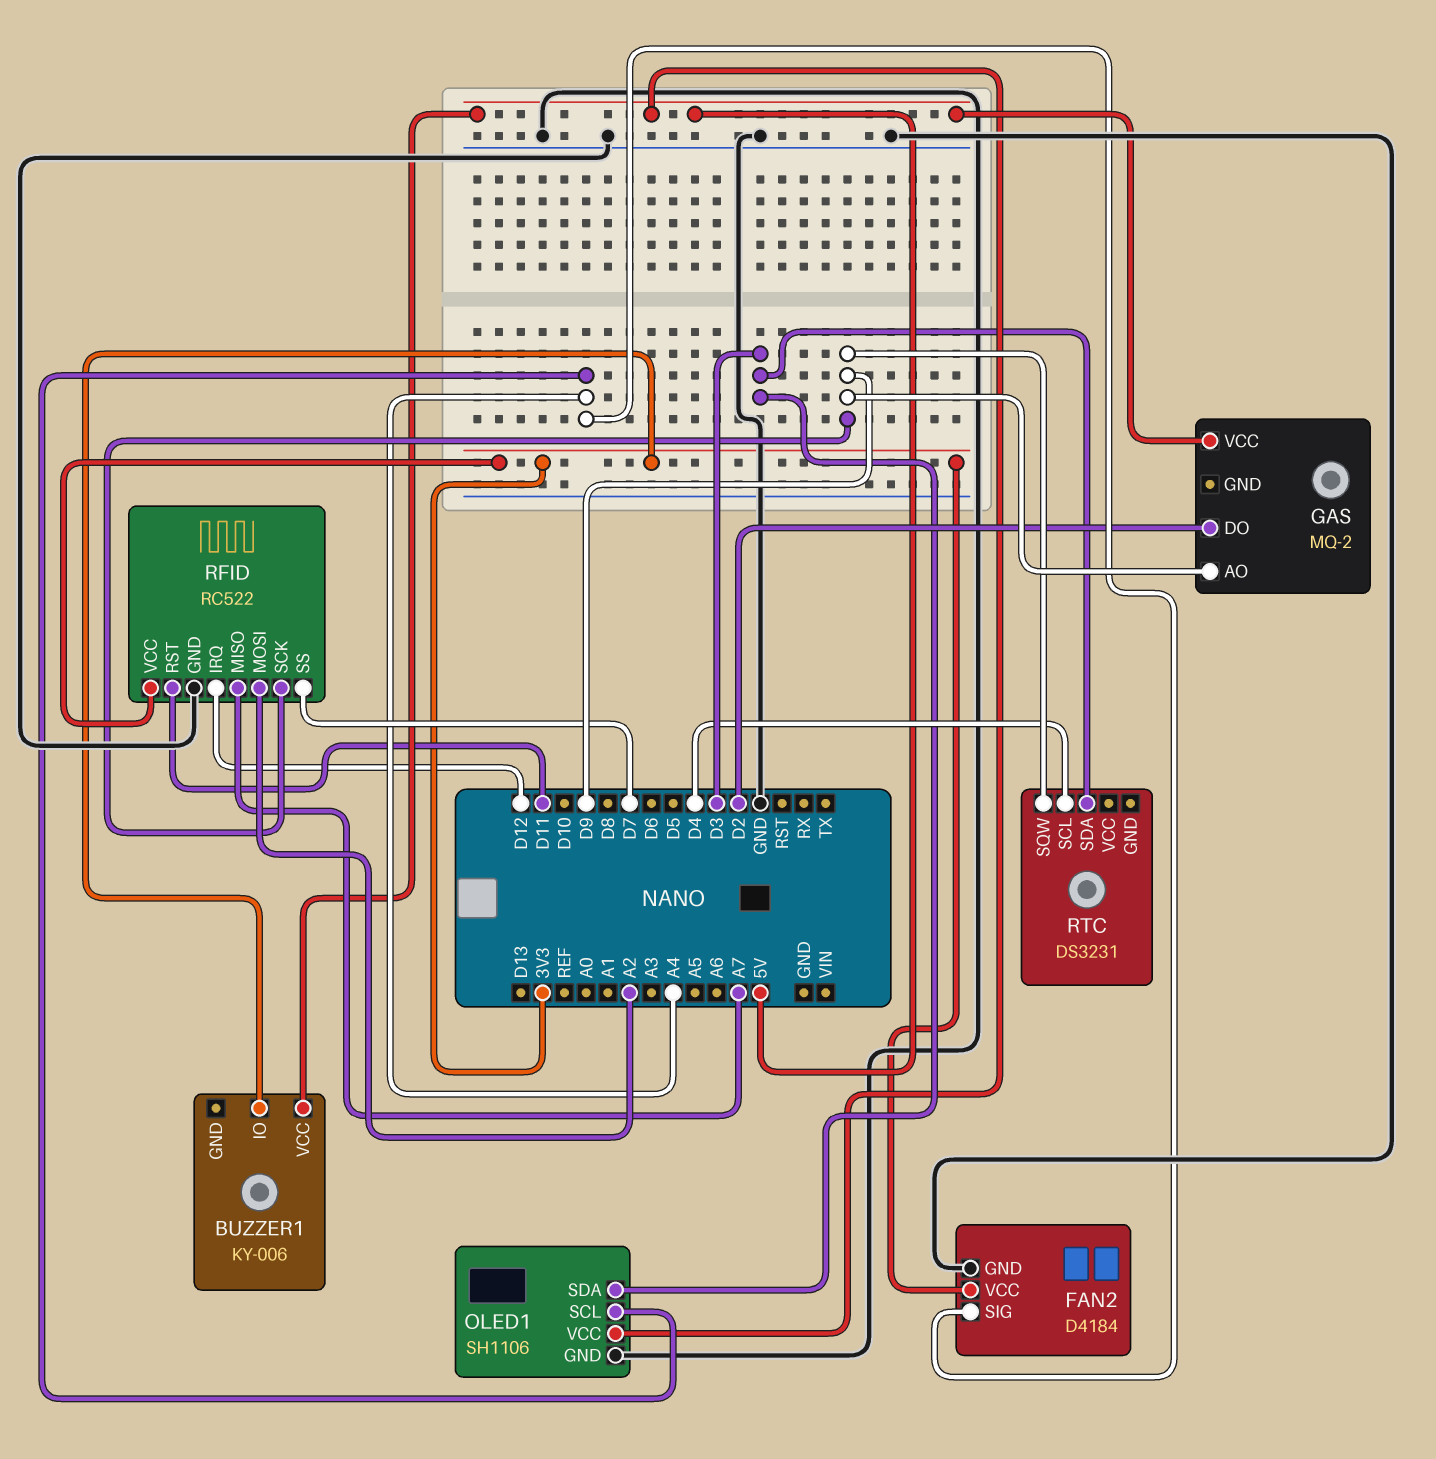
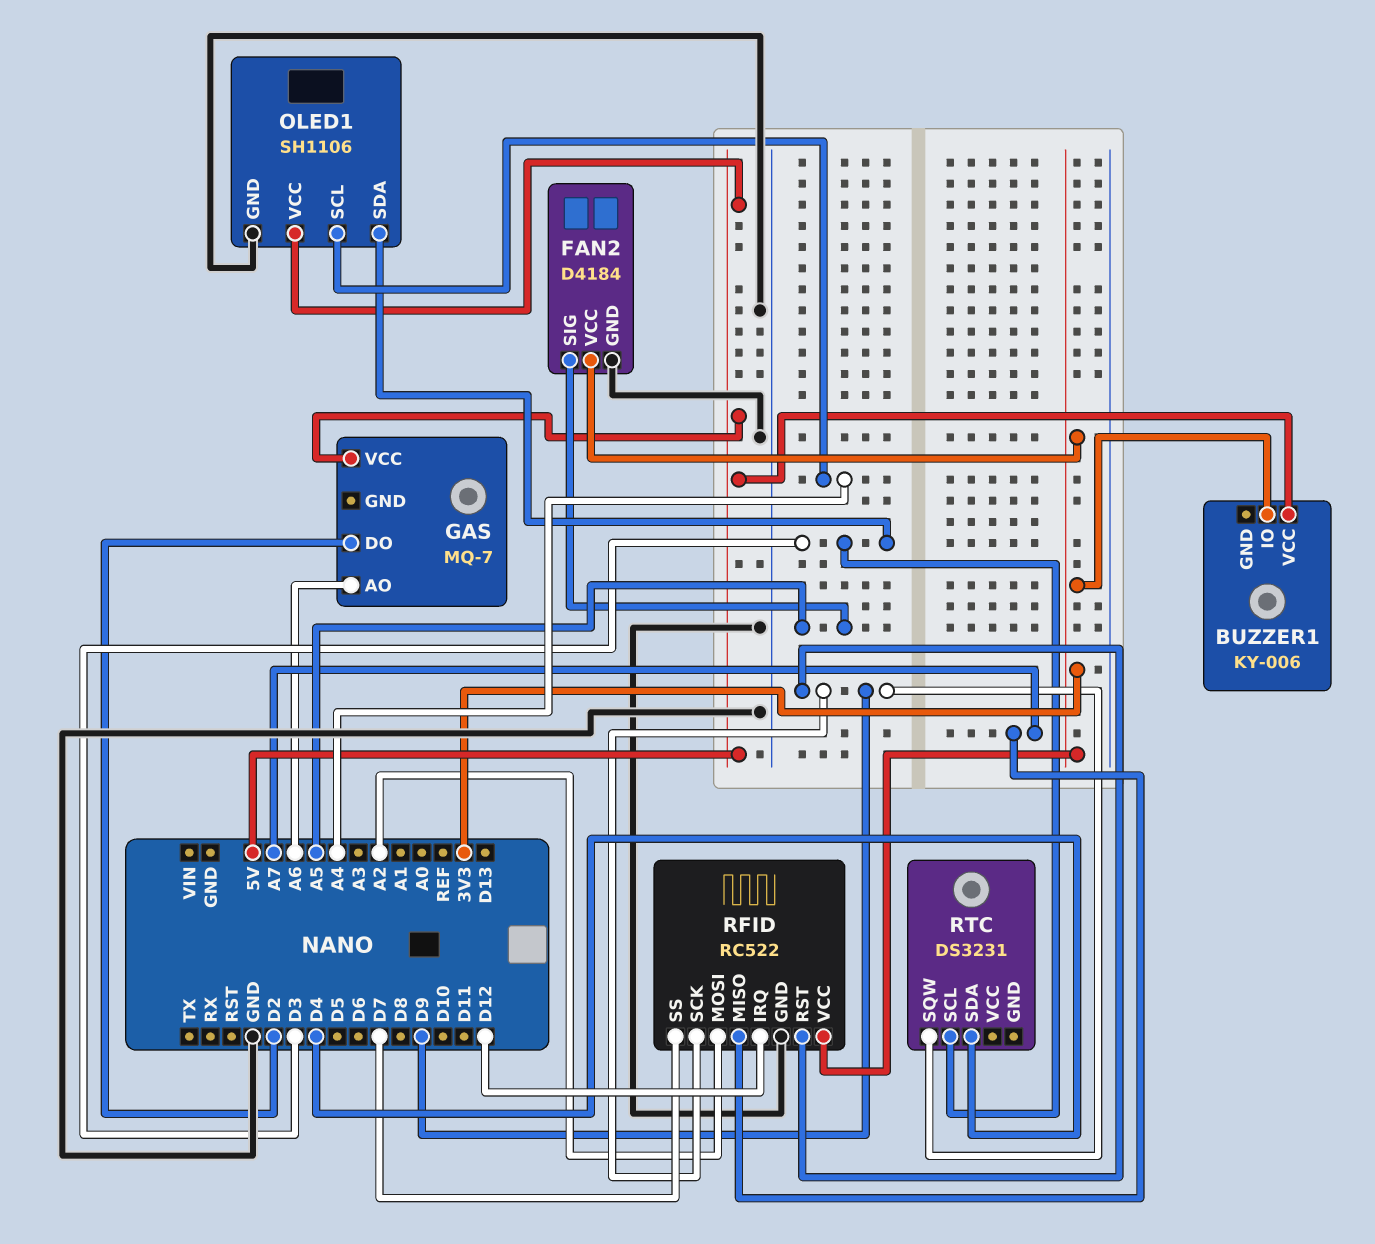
FAN2 pin SIG: A4 -> A5
GAS: MQ-2 -> MQ-7
GAS pin AO: D9 -> A6
RFID pin RST: D11 -> D9
RTC pin SCL: D4 -> D3
RTC pin SDA: D3 -> D4

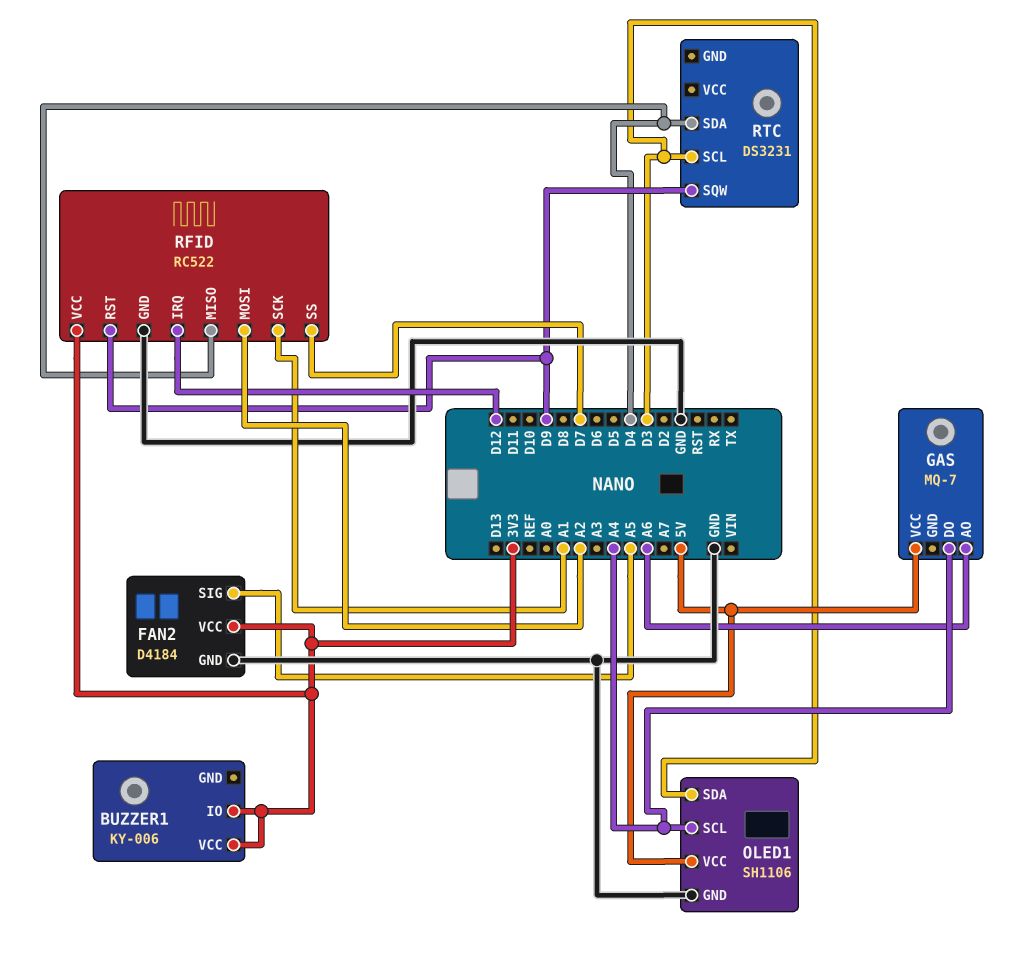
BUZZER1 pin VCC: 5V -> 3V3
GAS pin DO: D2 -> A4
RFID pin MISO: A7 -> D4
RFID pin SCK: D9 -> A1

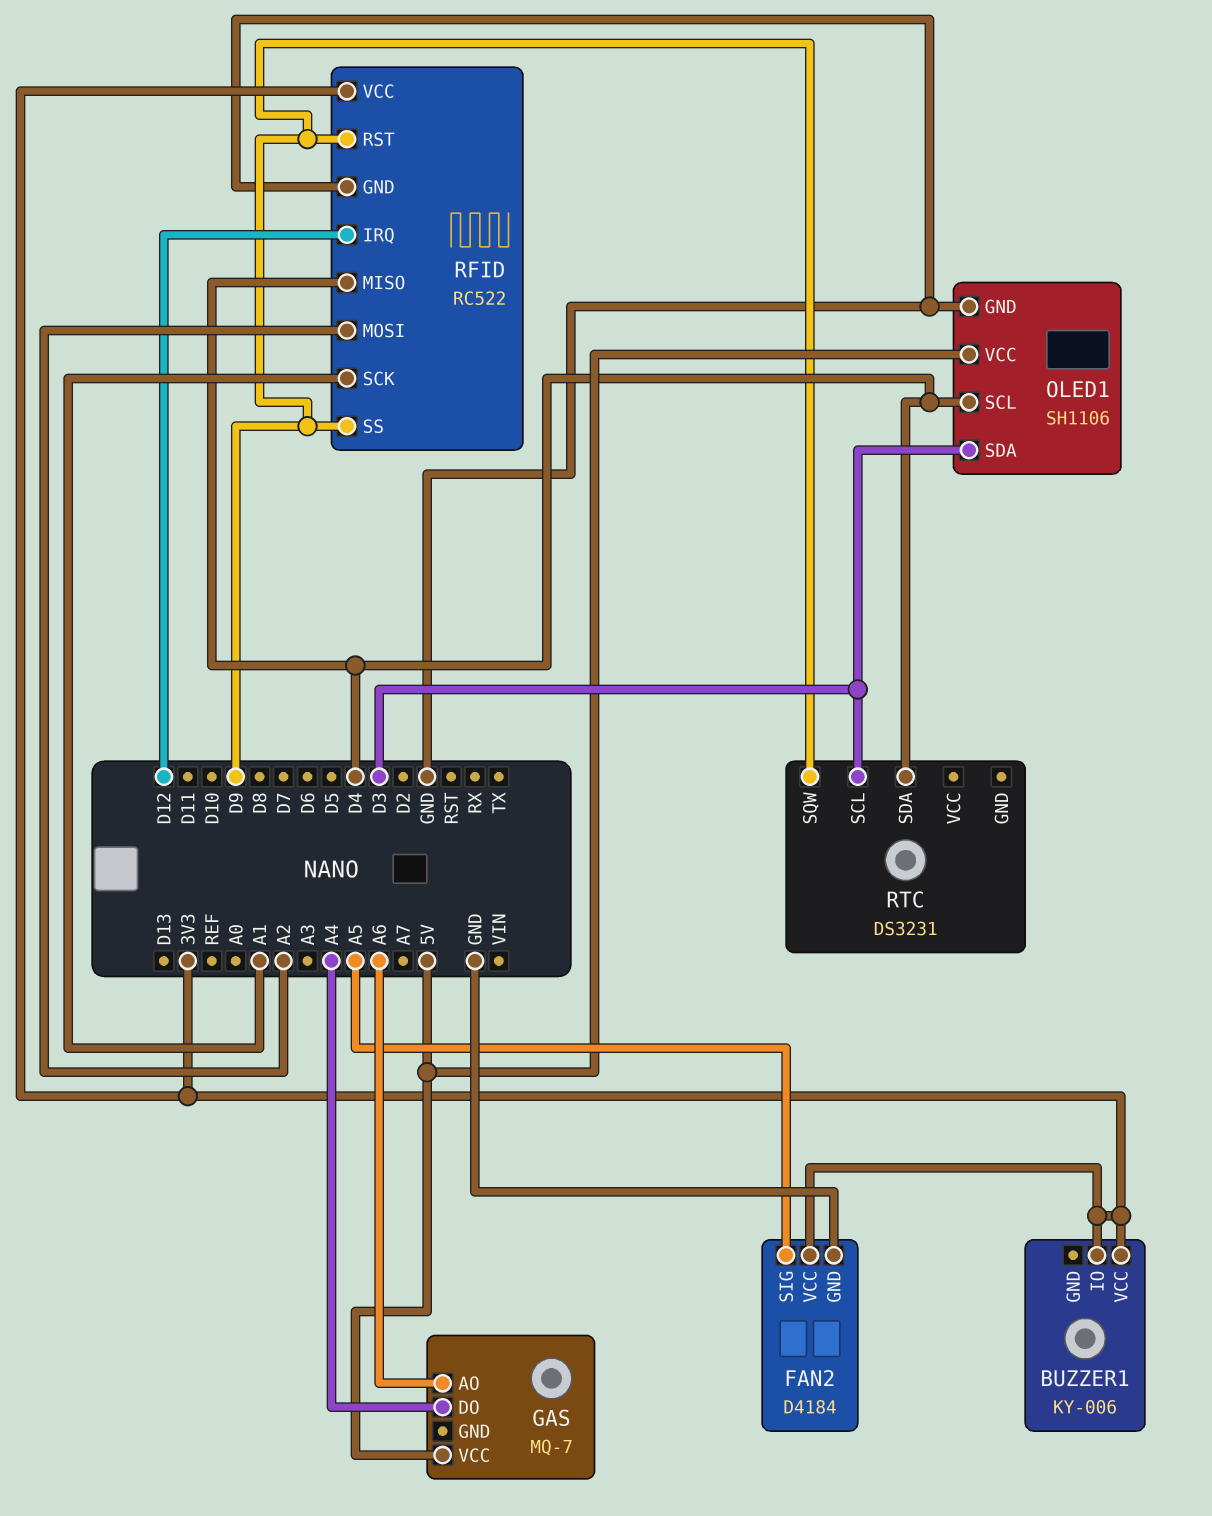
OLED1 pin SCL: A4 -> D4
RFID pin SS: D7 -> D9

